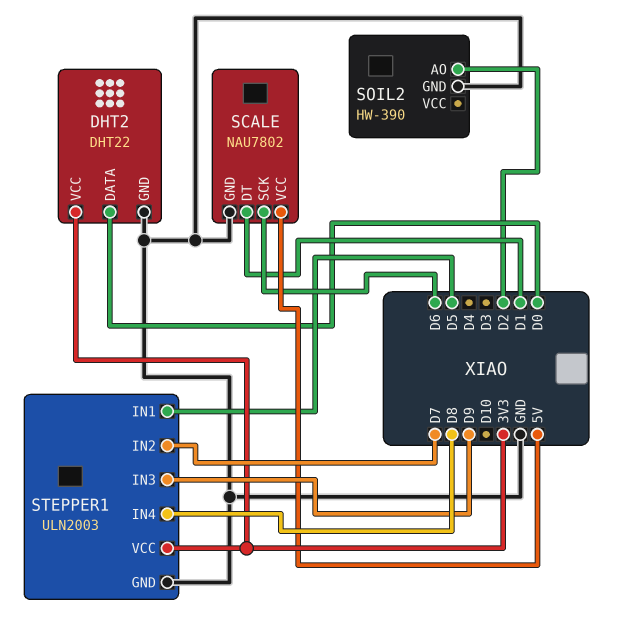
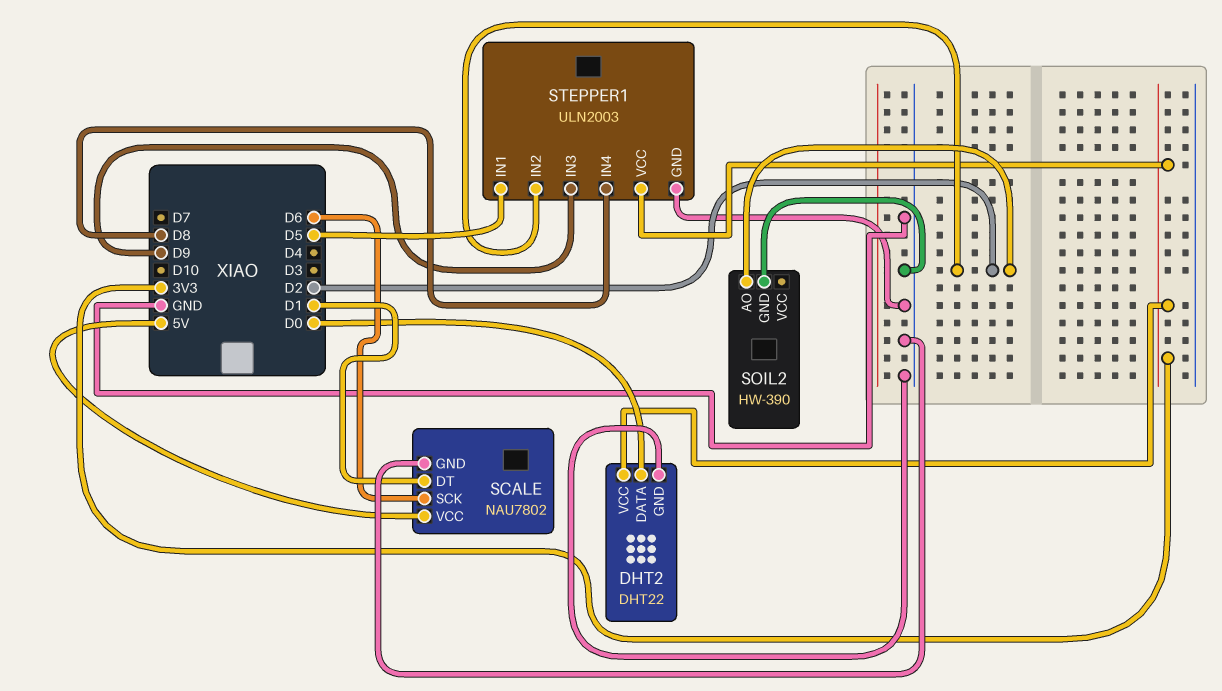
STEPPER1 pin IN2: D7 -> D2

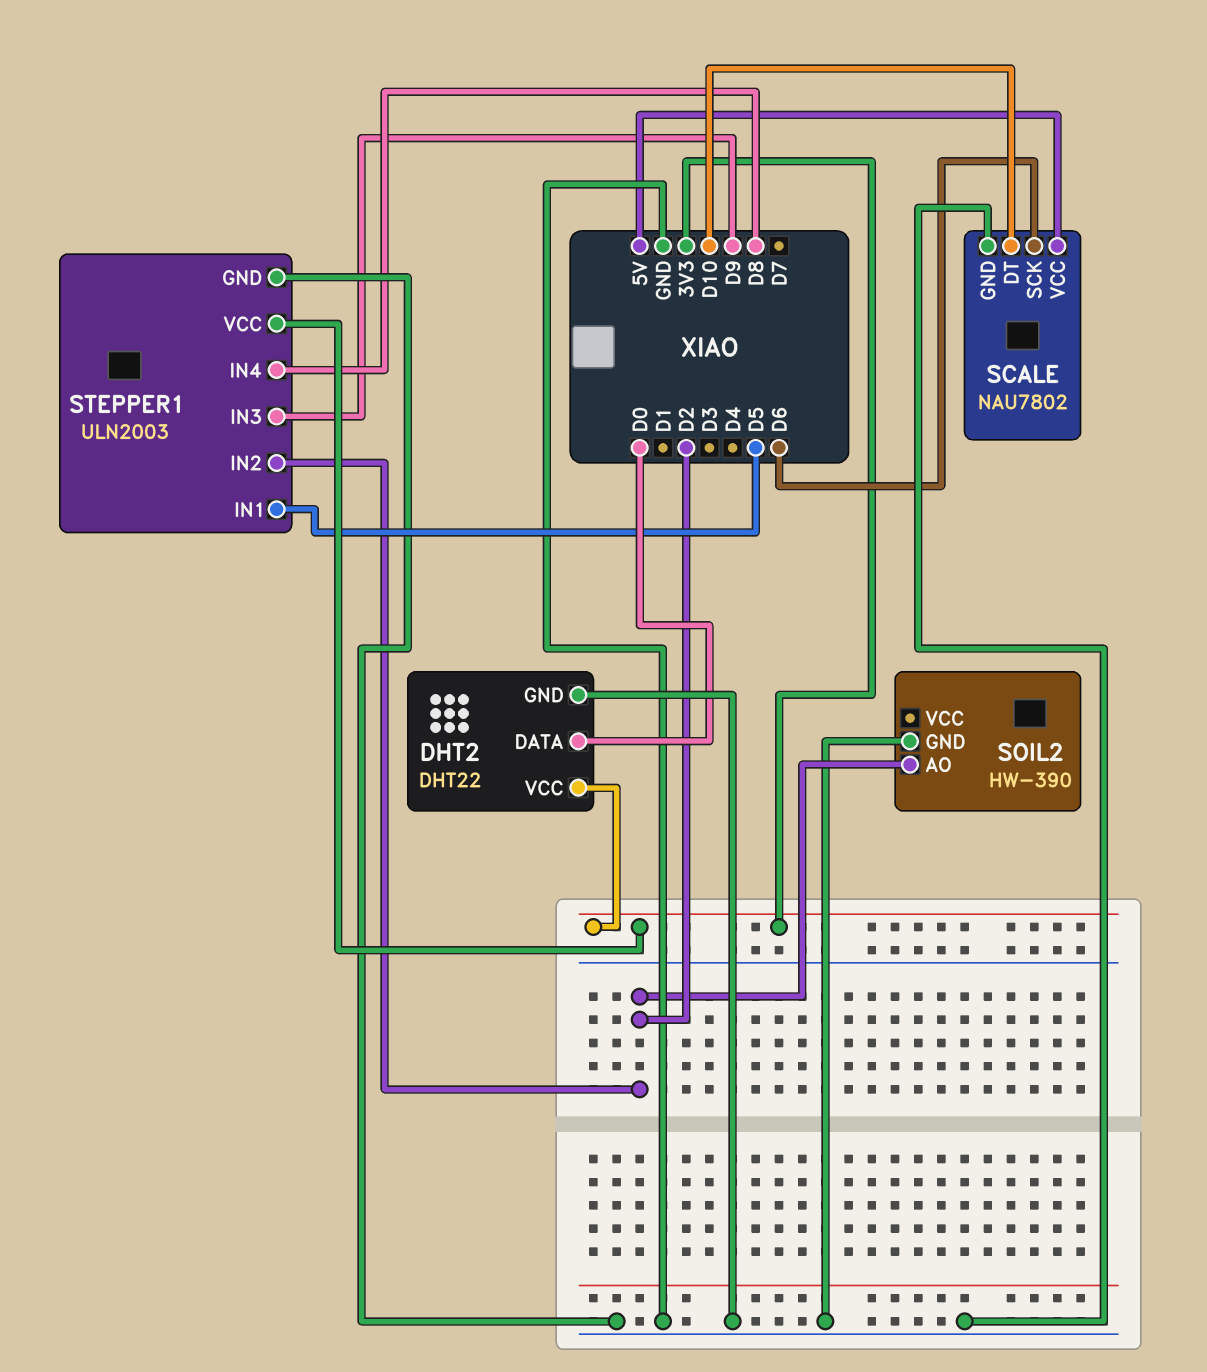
SCALE pin DT: D1 -> D10

